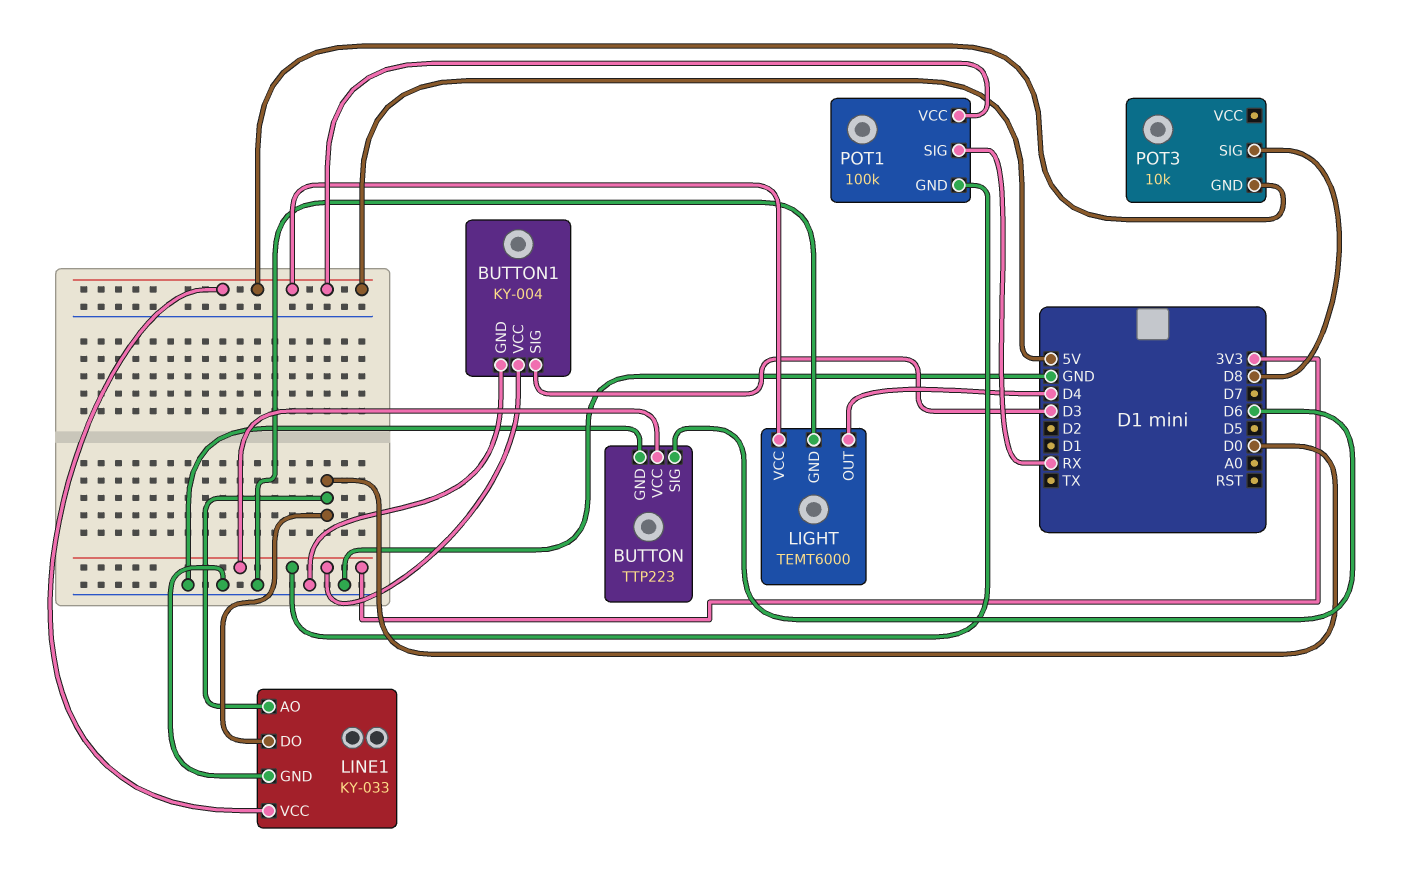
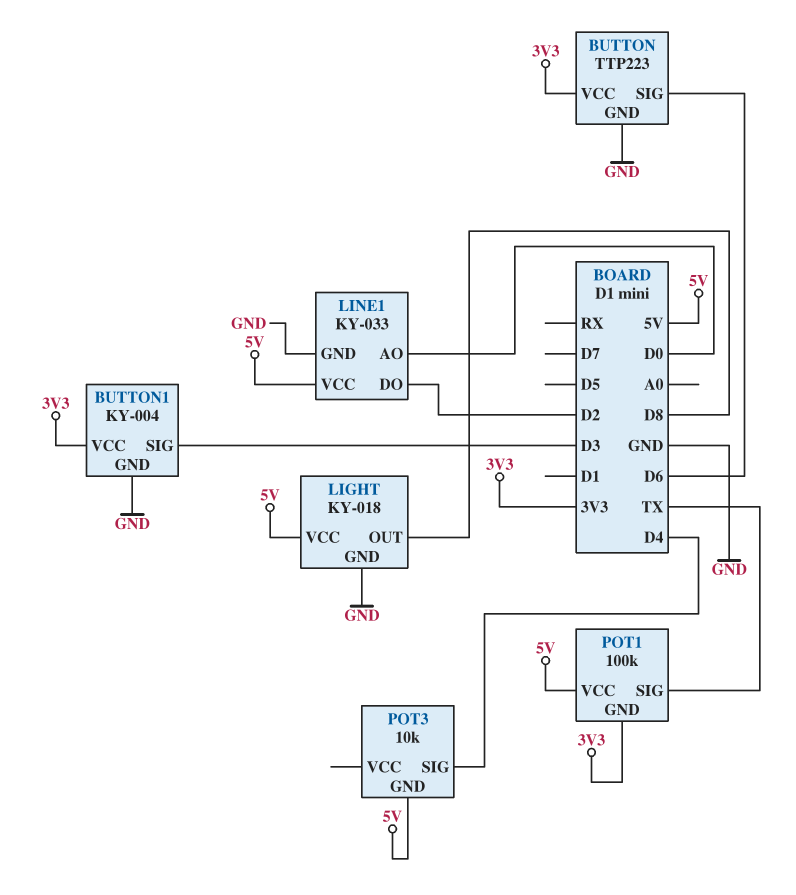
LIGHT: TEMT6000 -> KY-018
LIGHT pin OUT: D4 -> D8
LINE1 pin DO: D0 -> D2
POT1 pin SIG: RX -> TX
POT3 pin SIG: D8 -> D4

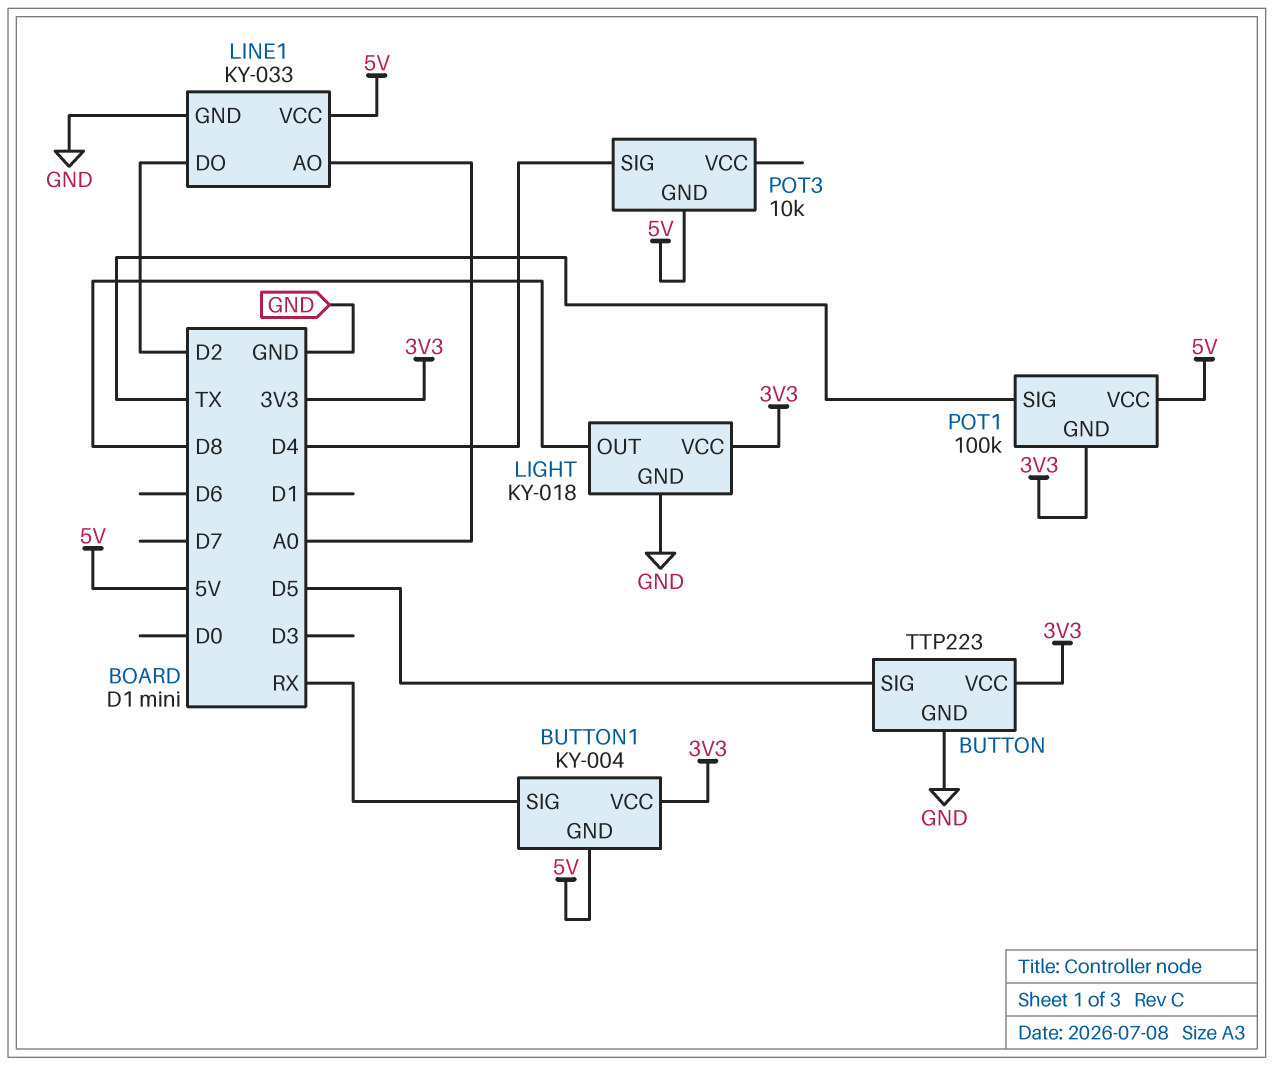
BUTTON pin SIG: D6 -> D5
BUTTON1 pin GND: GND -> 5V
BUTTON1 pin SIG: D3 -> RX
LIGHT pin VCC: 5V -> 3V3
LINE1 pin AO: D0 -> A0

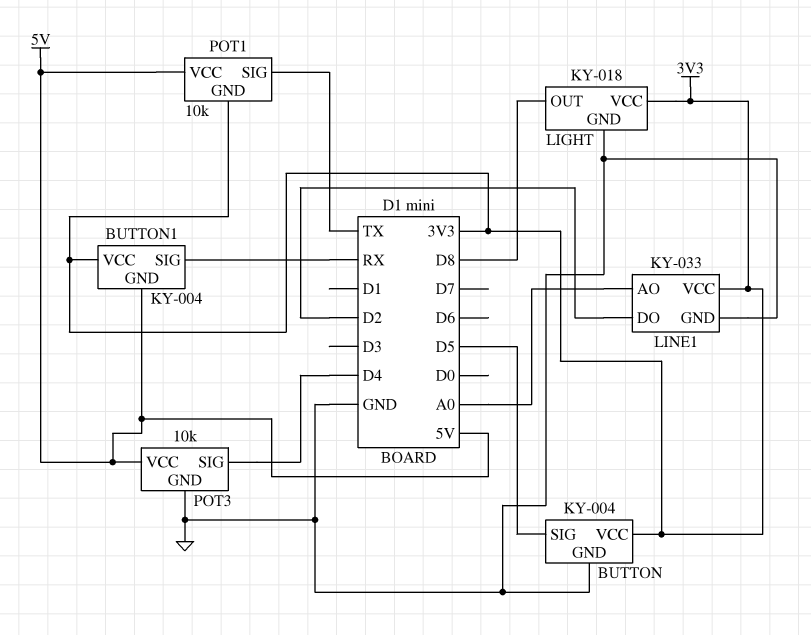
BUTTON: TTP223 -> KY-004
LINE1 pin VCC: 5V -> 3V3
POT1: 100k -> 10k
POT3 pin GND: 5V -> GND
POT3 pin VCC: none -> 5V

